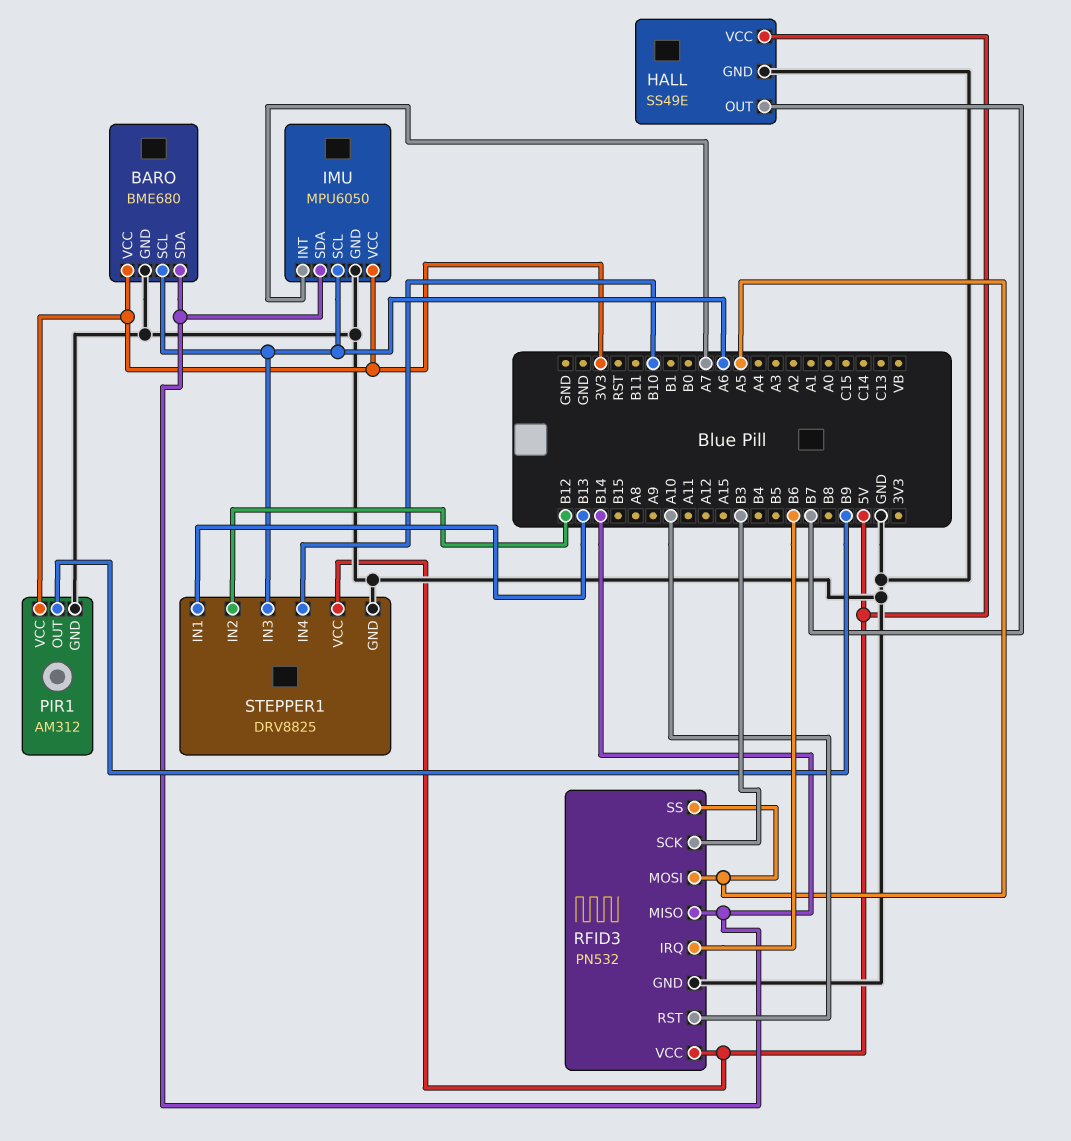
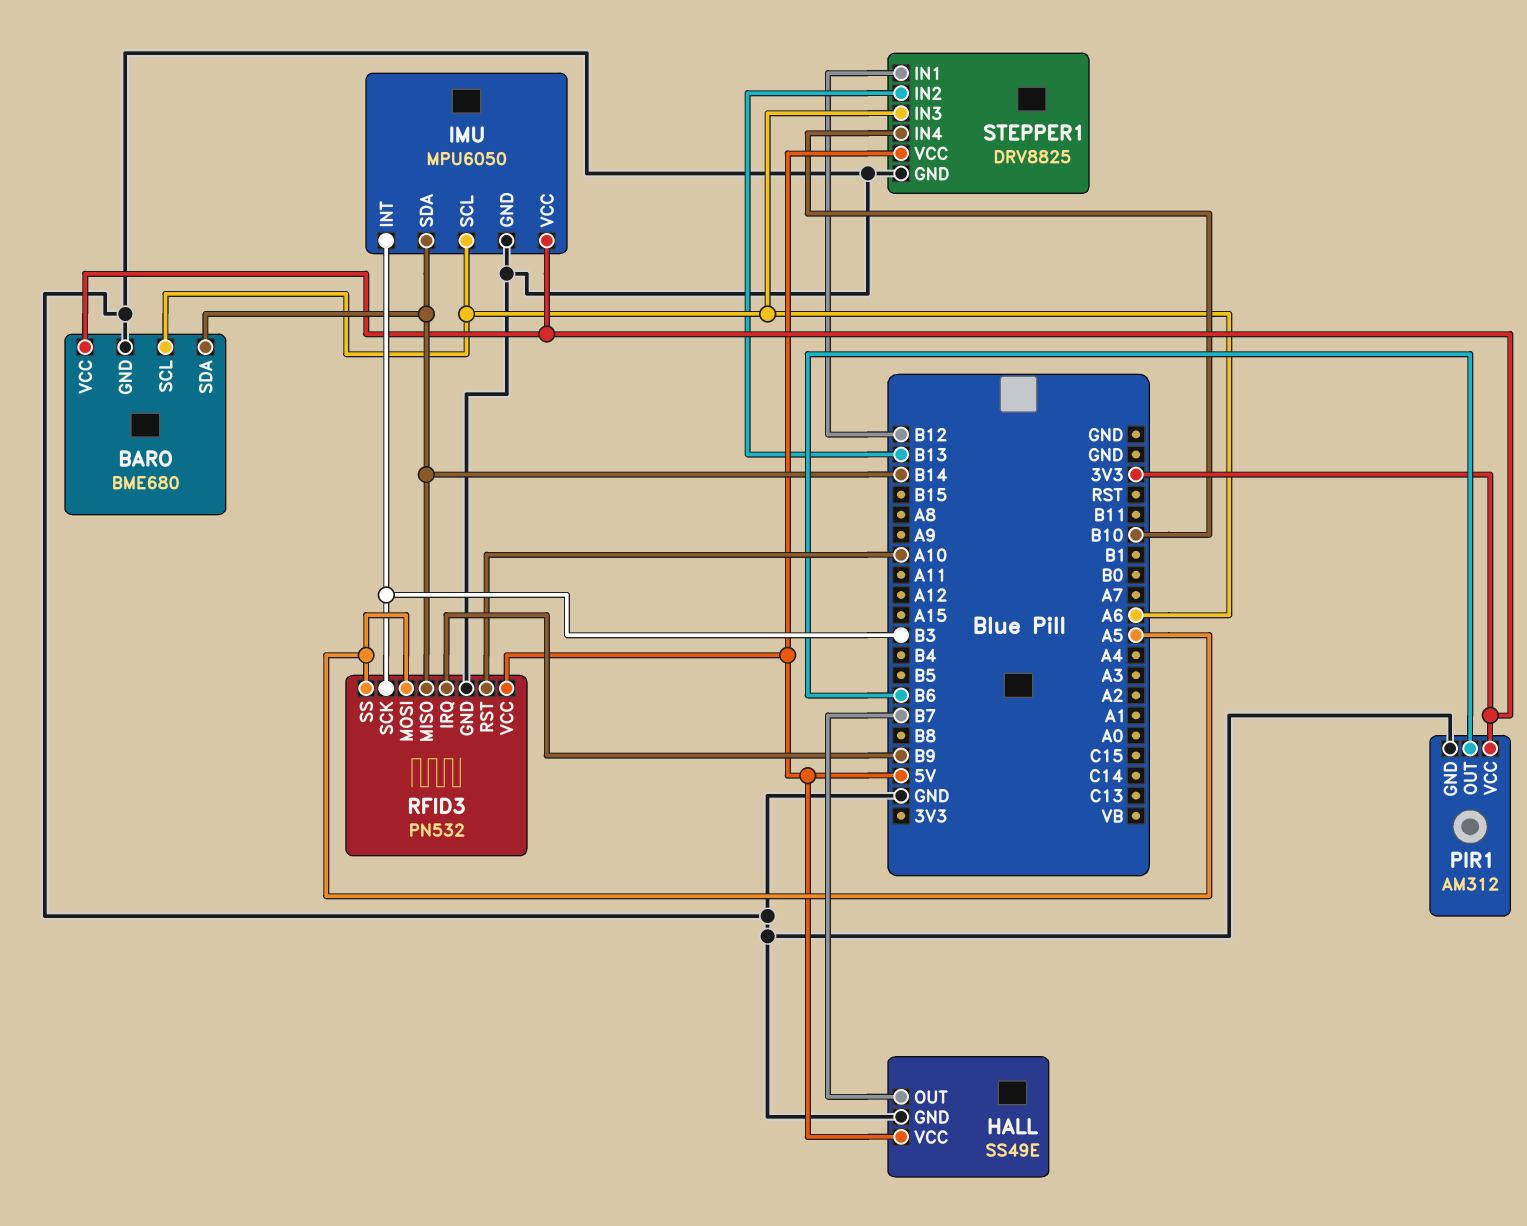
IMU pin INT: A7 -> B3
PIR1 pin OUT: B9 -> B6
RFID3 pin IRQ: B6 -> B9
STEPPER1 pin IN1: B13 -> B12
STEPPER1 pin IN2: B12 -> B13

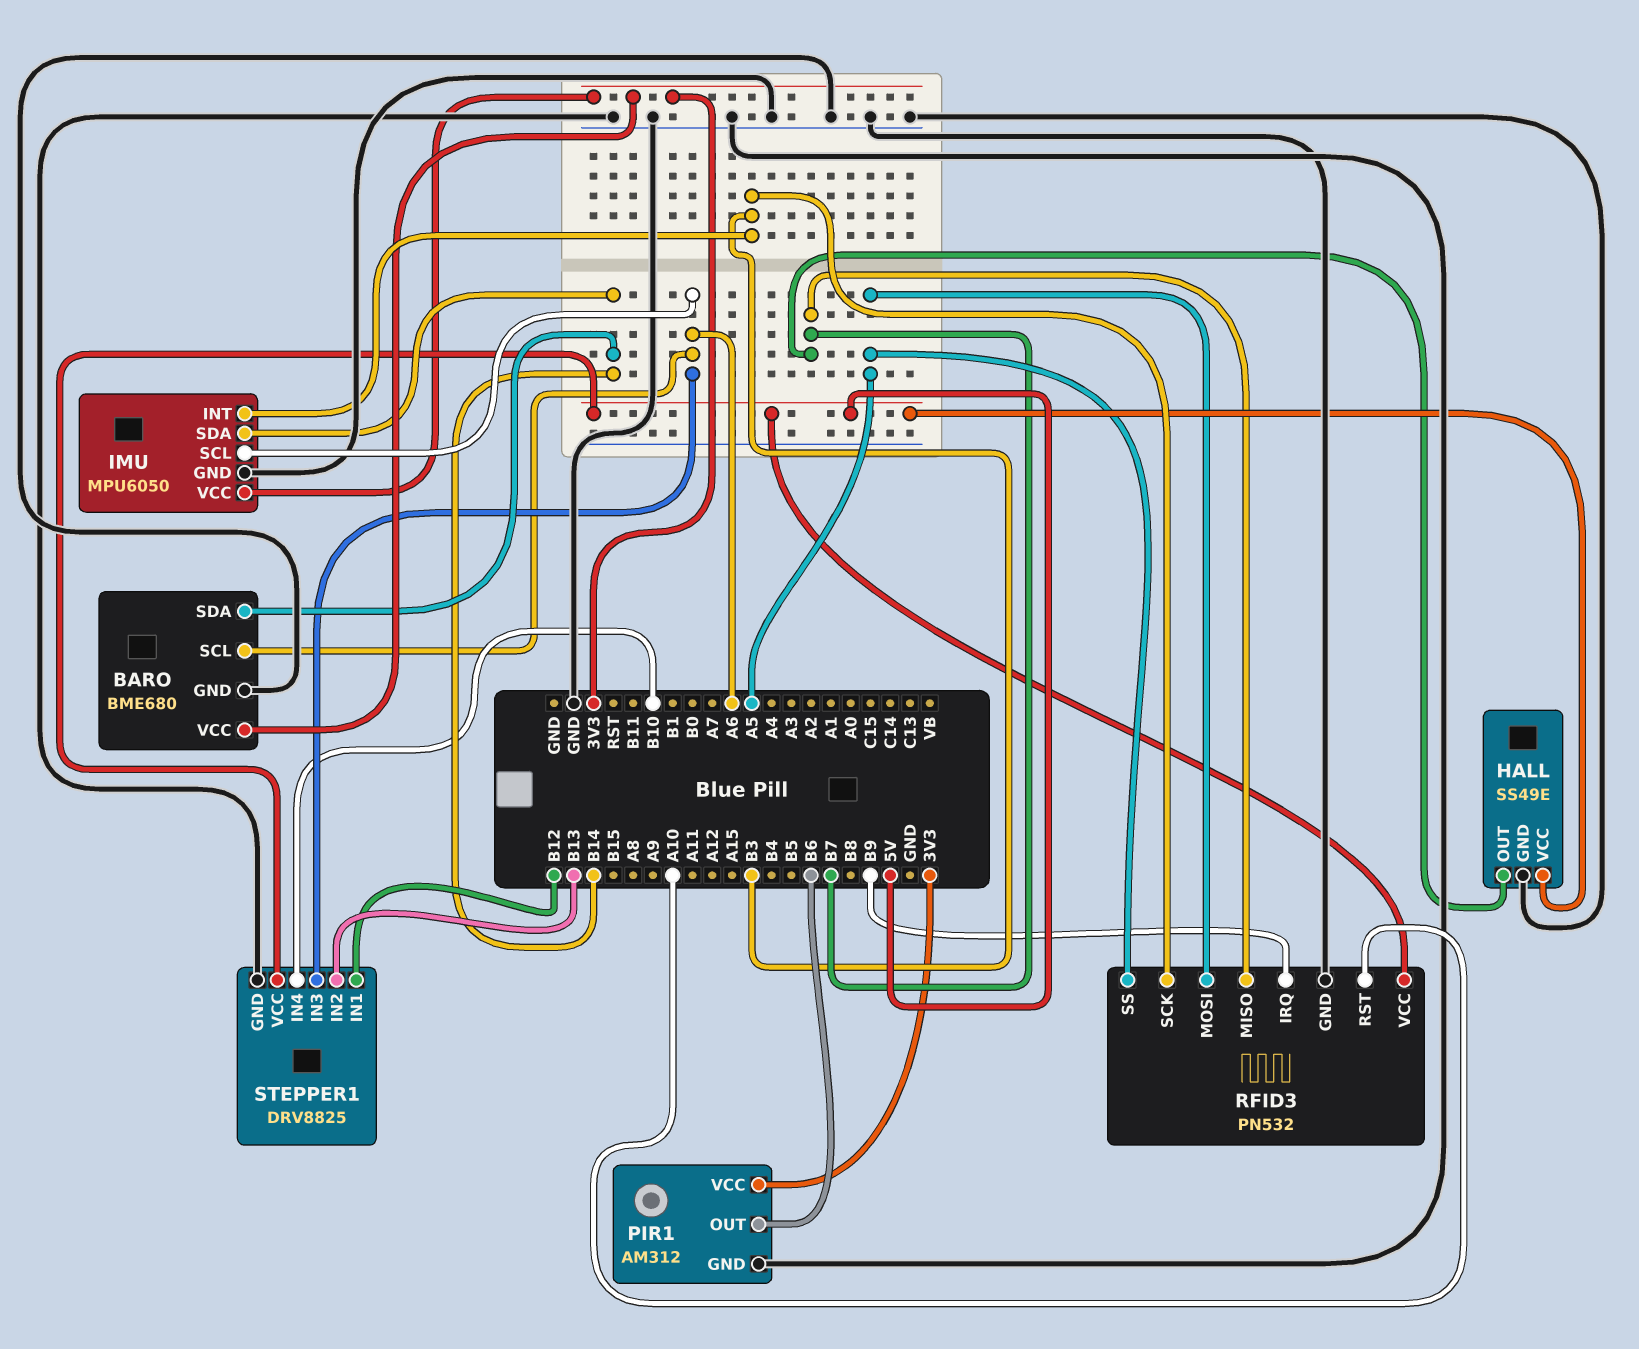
RFID3 pin MISO: B14 -> B7

